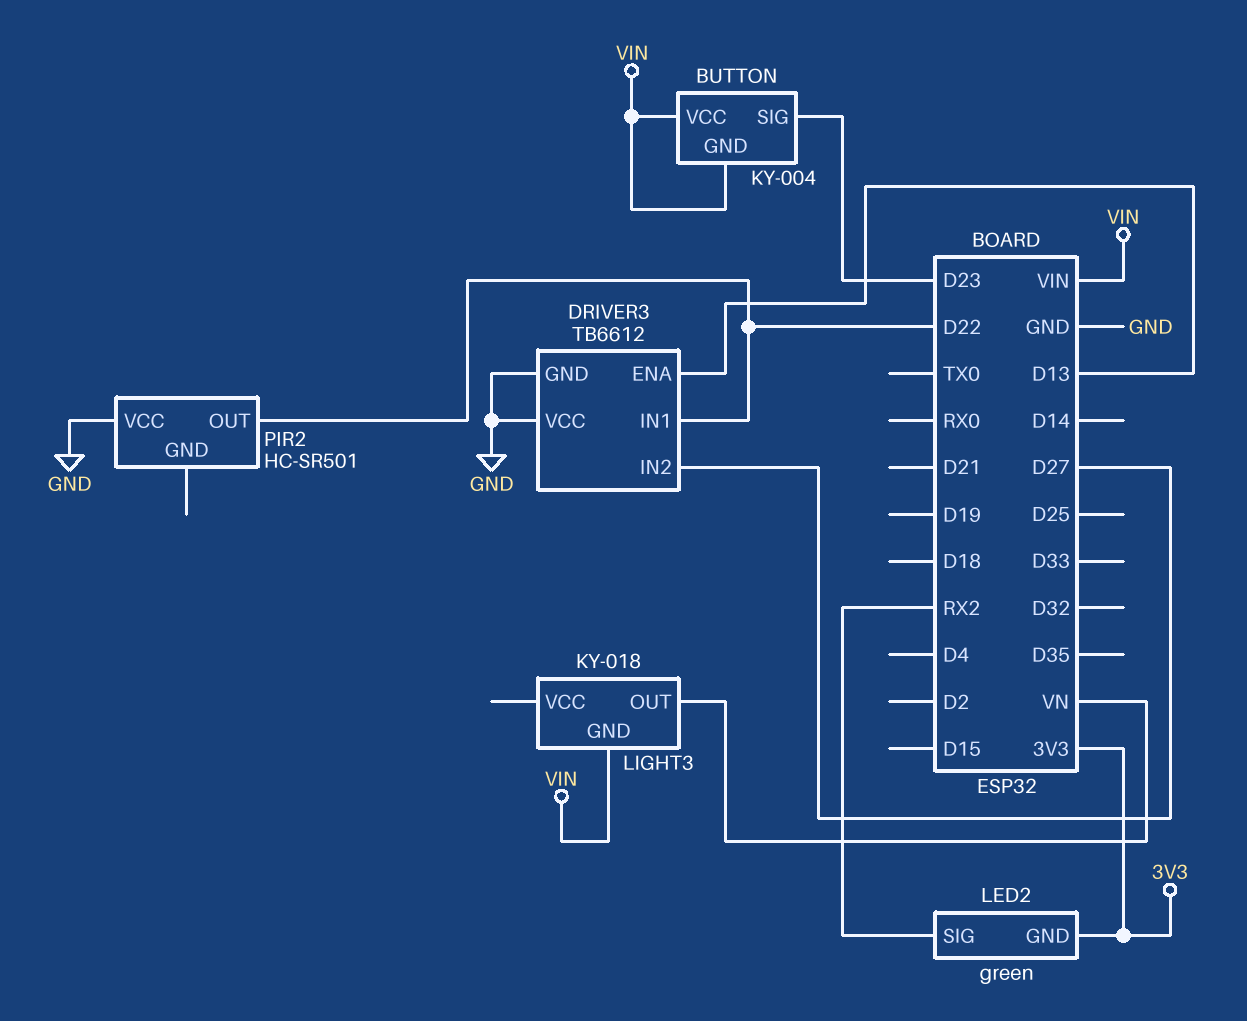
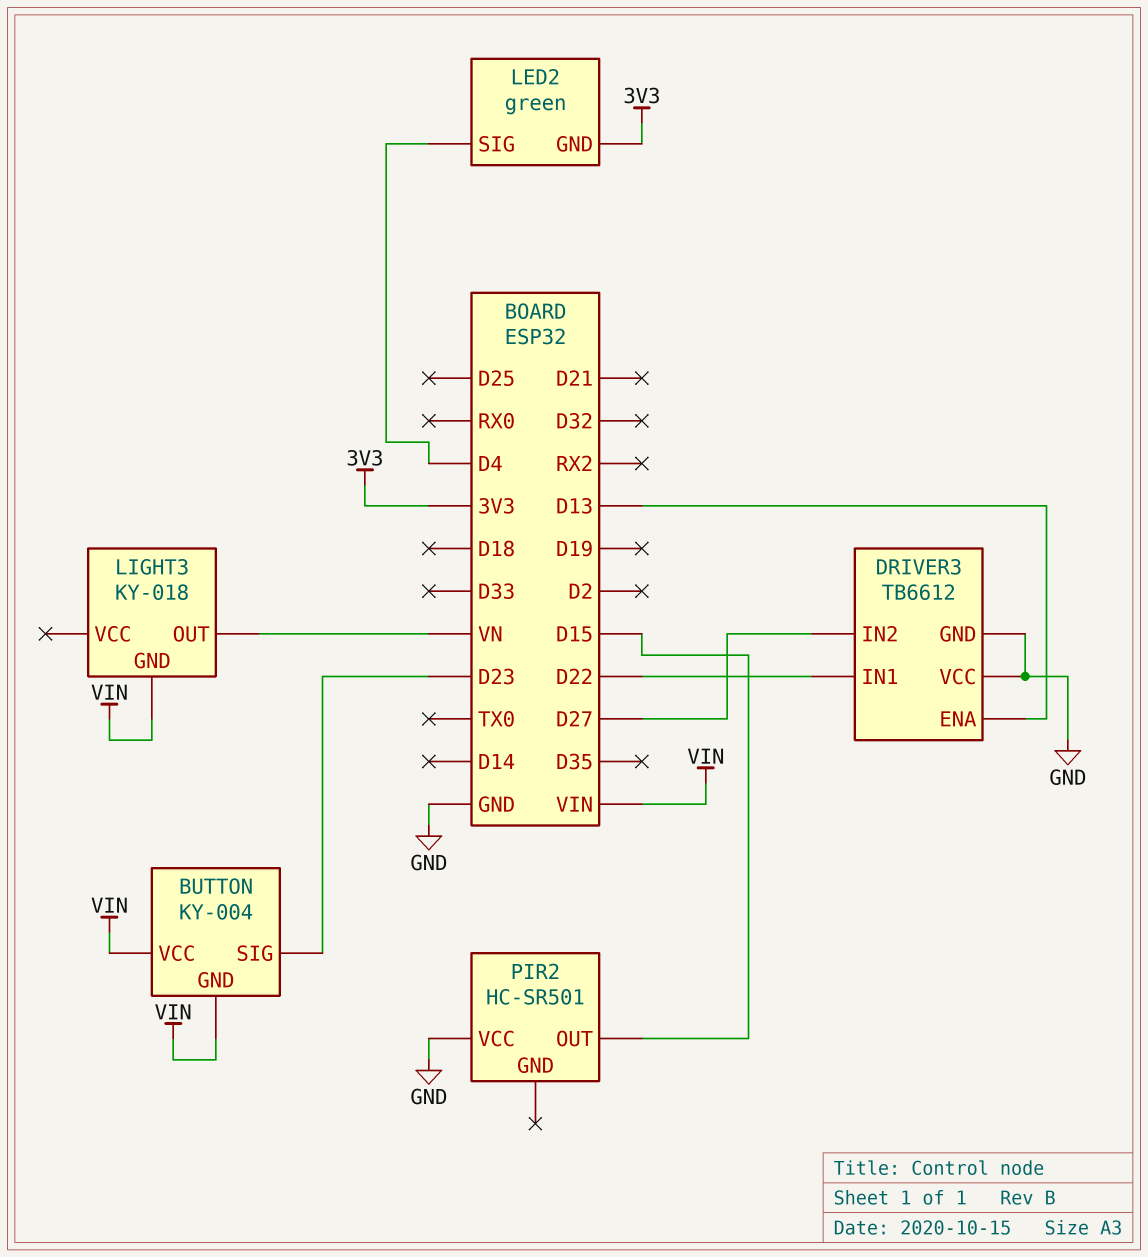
LED2 pin SIG: RX2 -> D4
PIR2 pin OUT: D22 -> D15

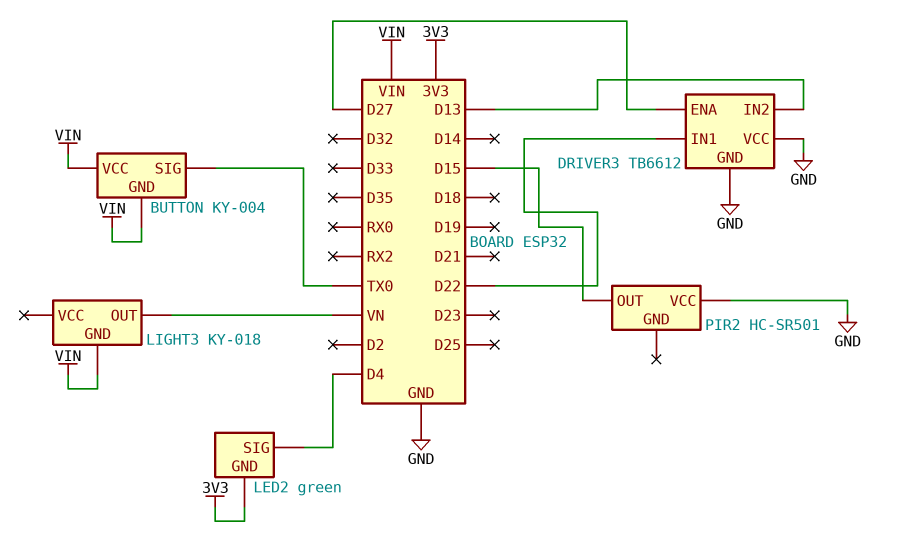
BUTTON pin SIG: D23 -> TX0
DRIVER3 pin ENA: D13 -> D27
DRIVER3 pin IN2: D27 -> D13

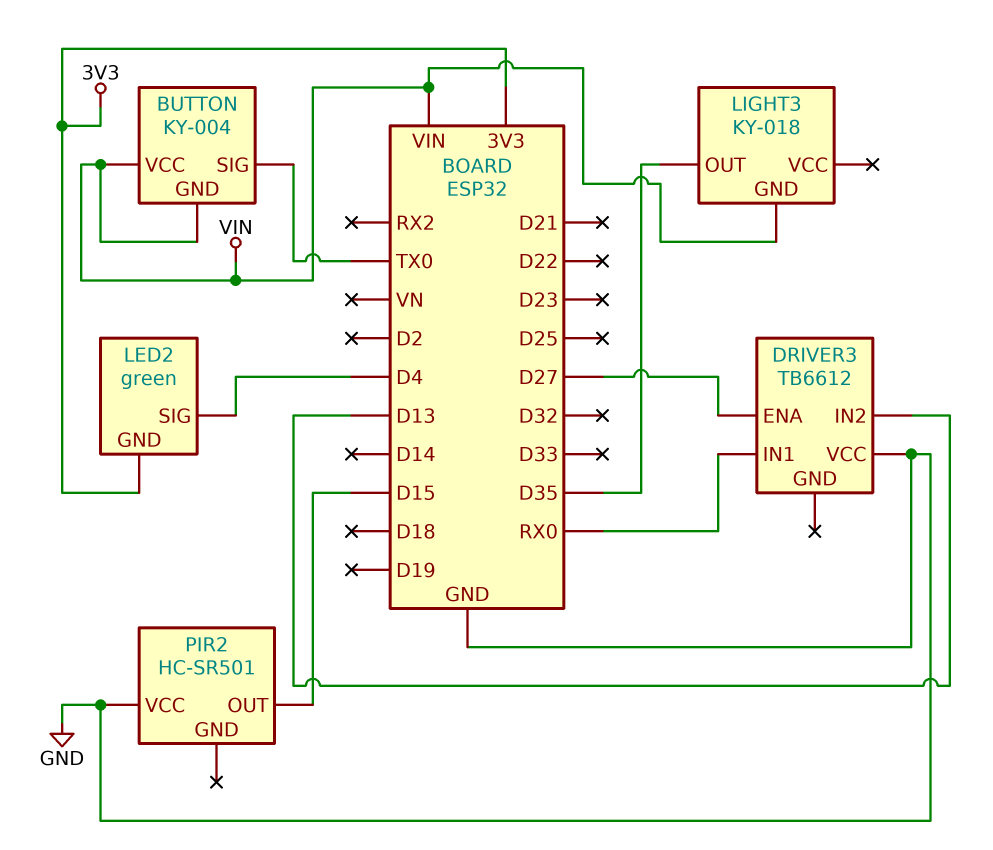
DRIVER3 pin GND: GND -> none
DRIVER3 pin IN1: D22 -> RX0
LIGHT3 pin OUT: VN -> D35

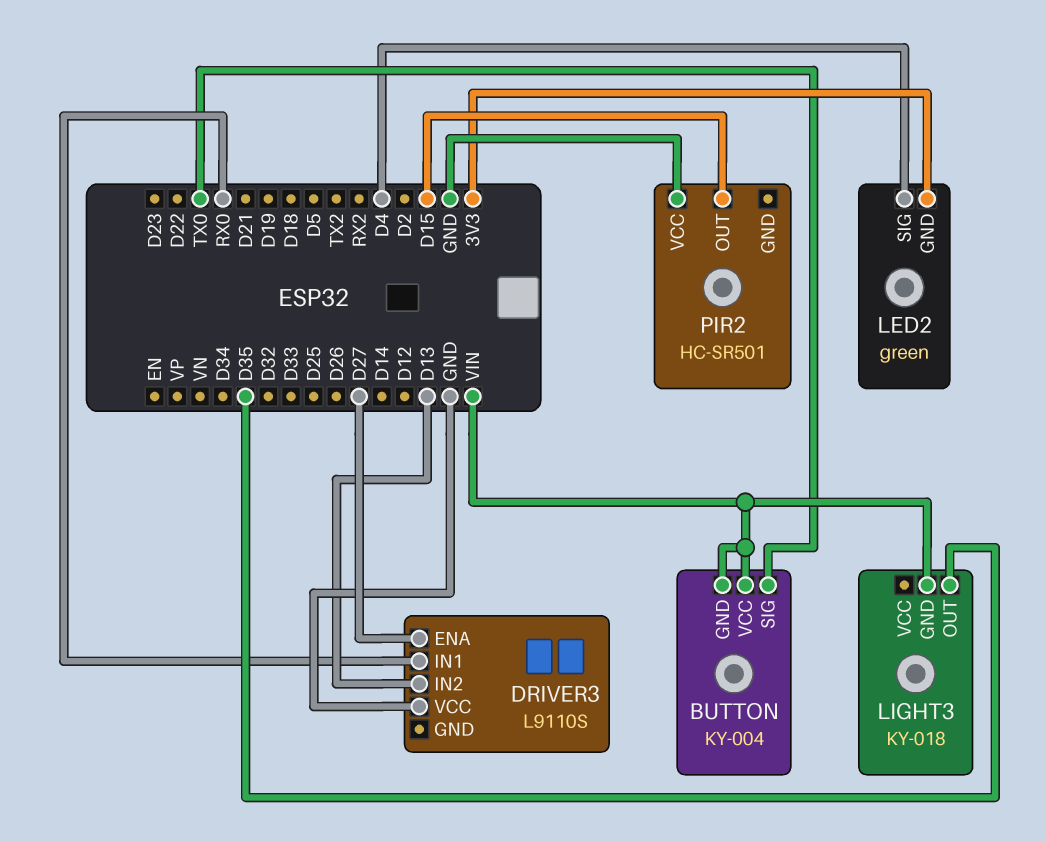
DRIVER3: TB6612 -> L9110S

